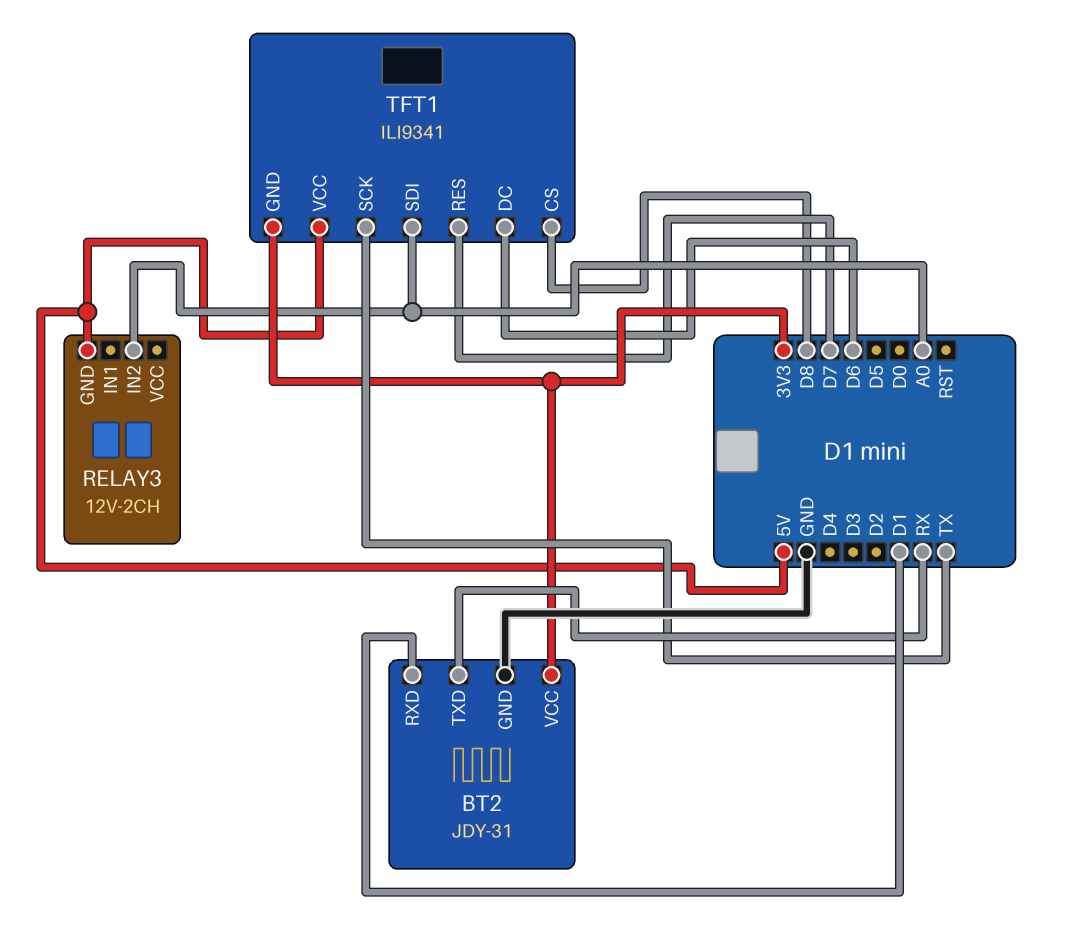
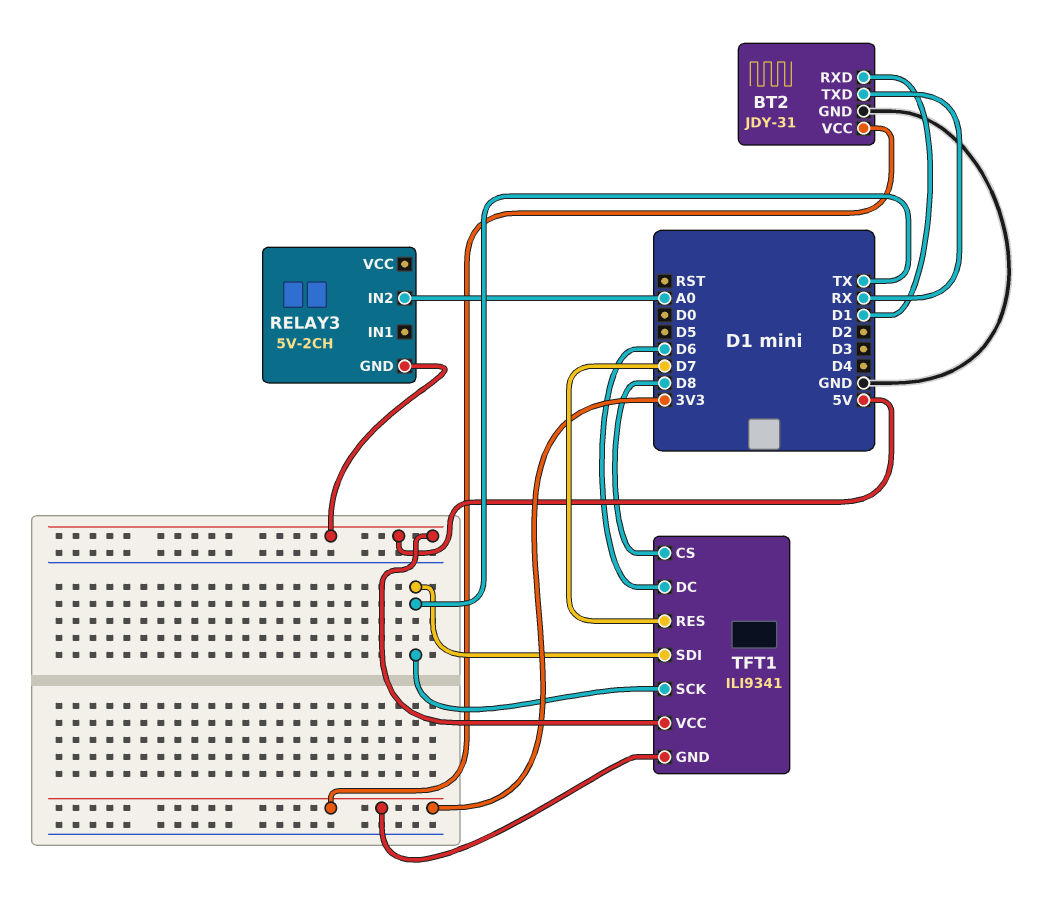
RELAY3: 12V-2CH -> 5V-2CH
TFT1 pin SDI: A0 -> TX

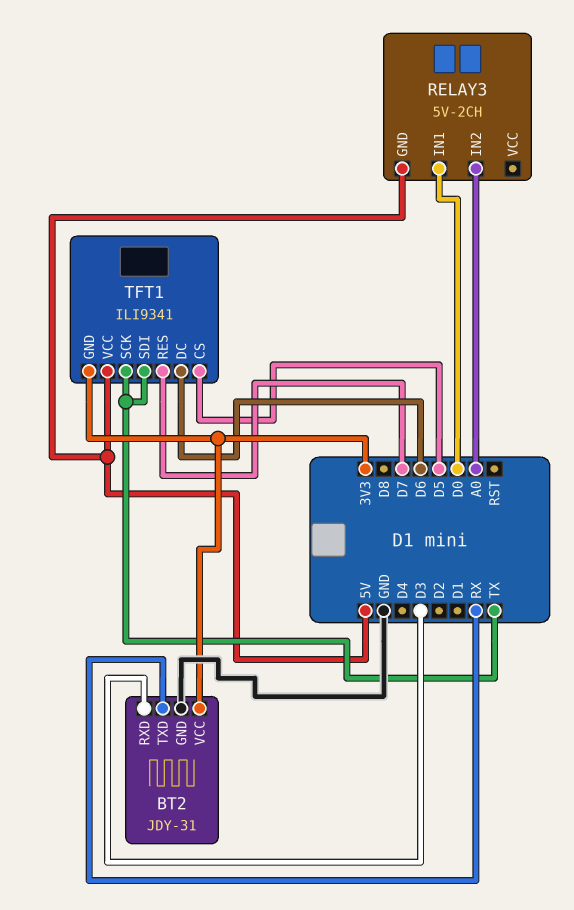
BT2 pin RXD: D1 -> D3
RELAY3 pin IN1: none -> D0
TFT1 pin CS: D8 -> D5

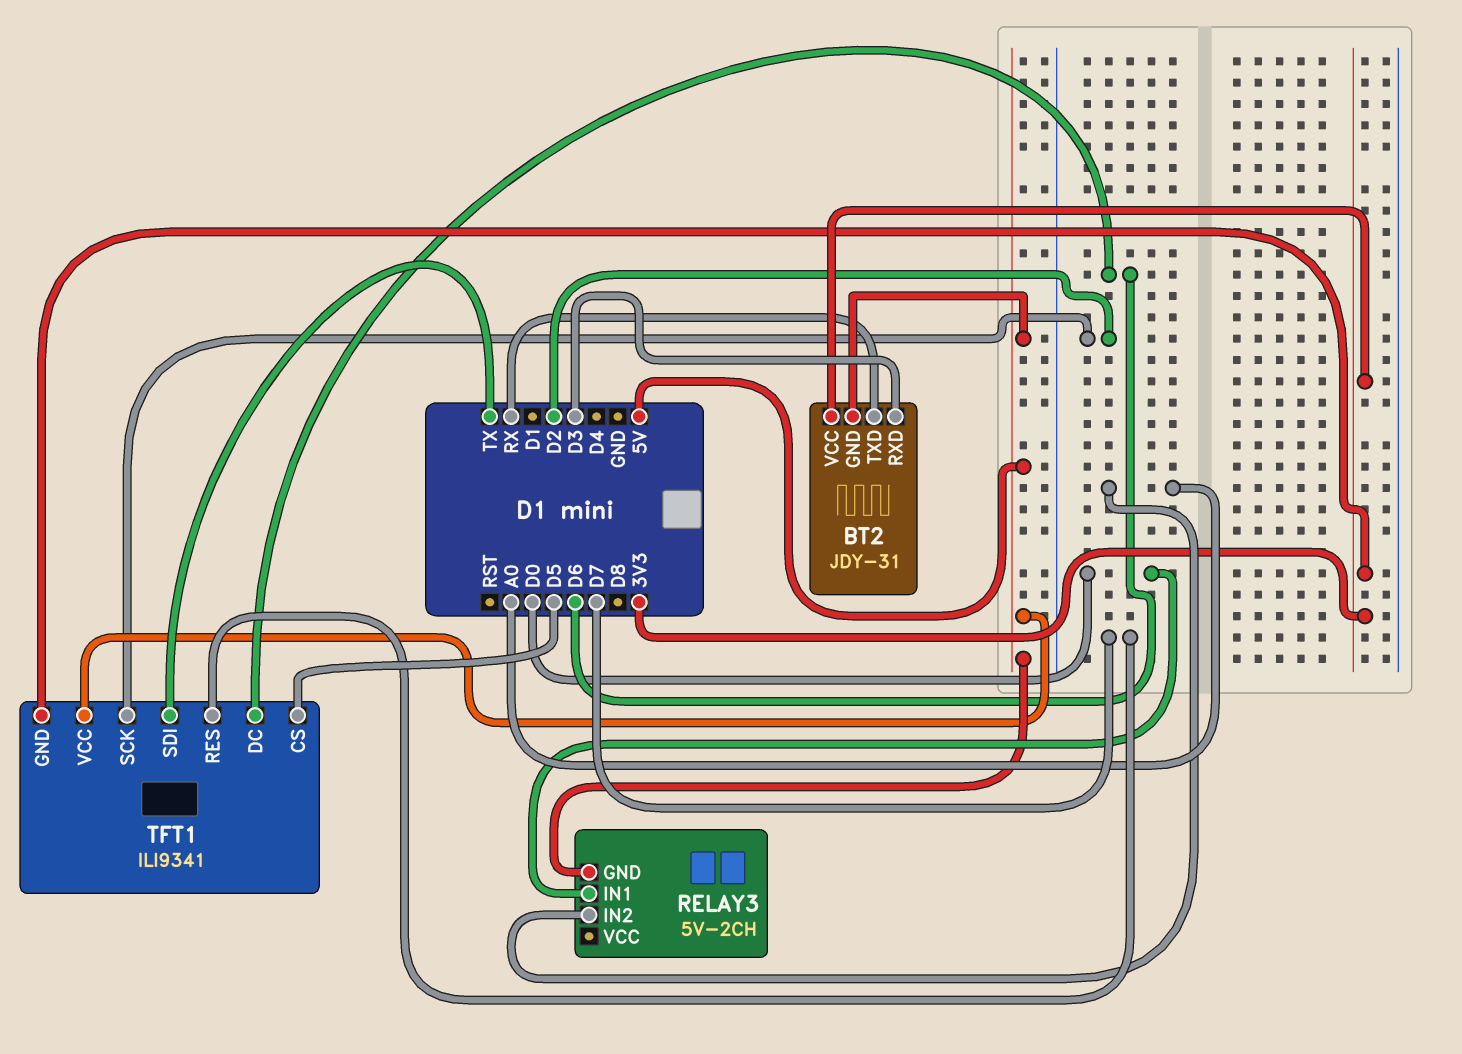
BT2 pin GND: GND -> 5V
TFT1 pin SCK: TX -> D2

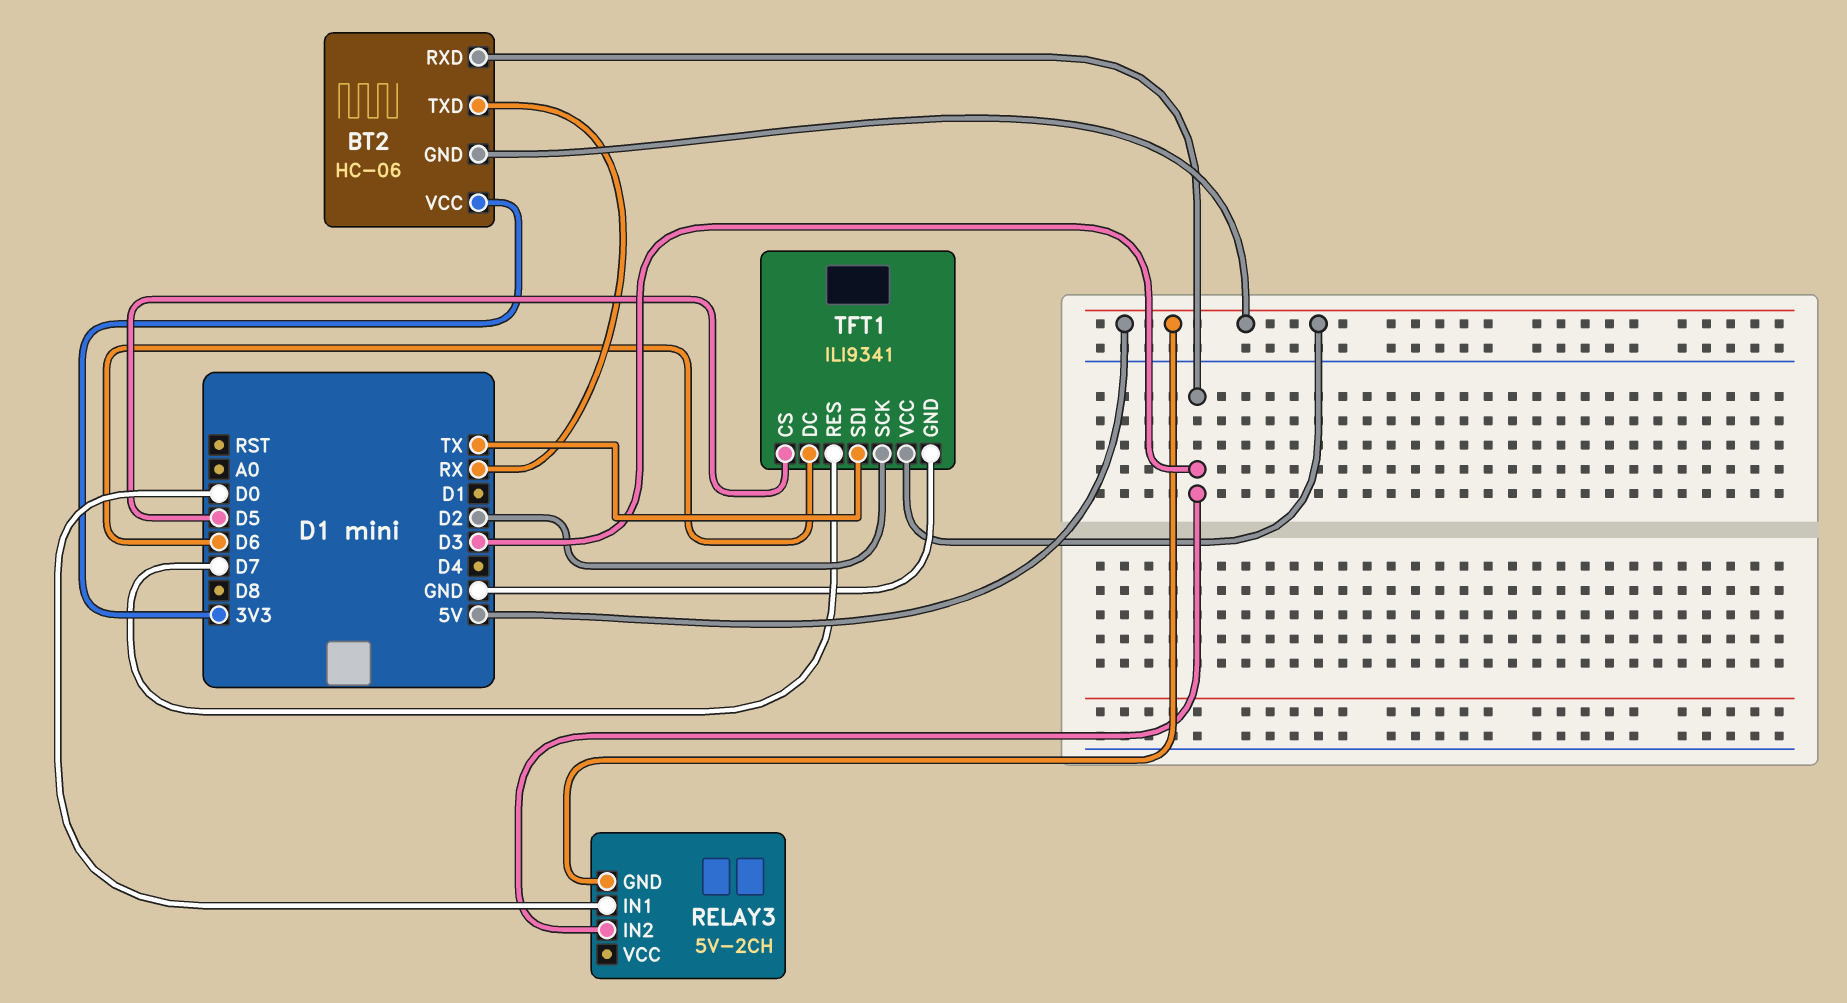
BT2: JDY-31 -> HC-06
RELAY3 pin IN2: A0 -> D3
TFT1 pin GND: 3V3 -> GND

